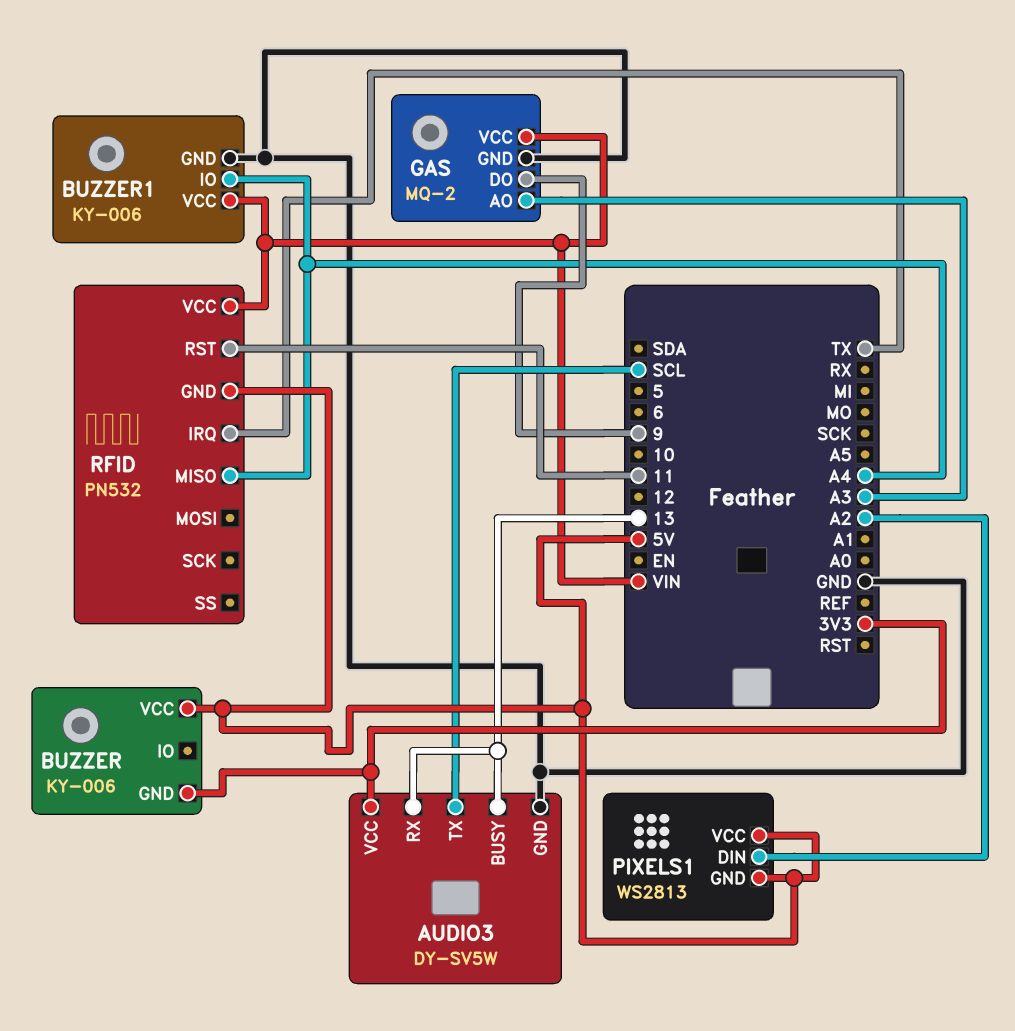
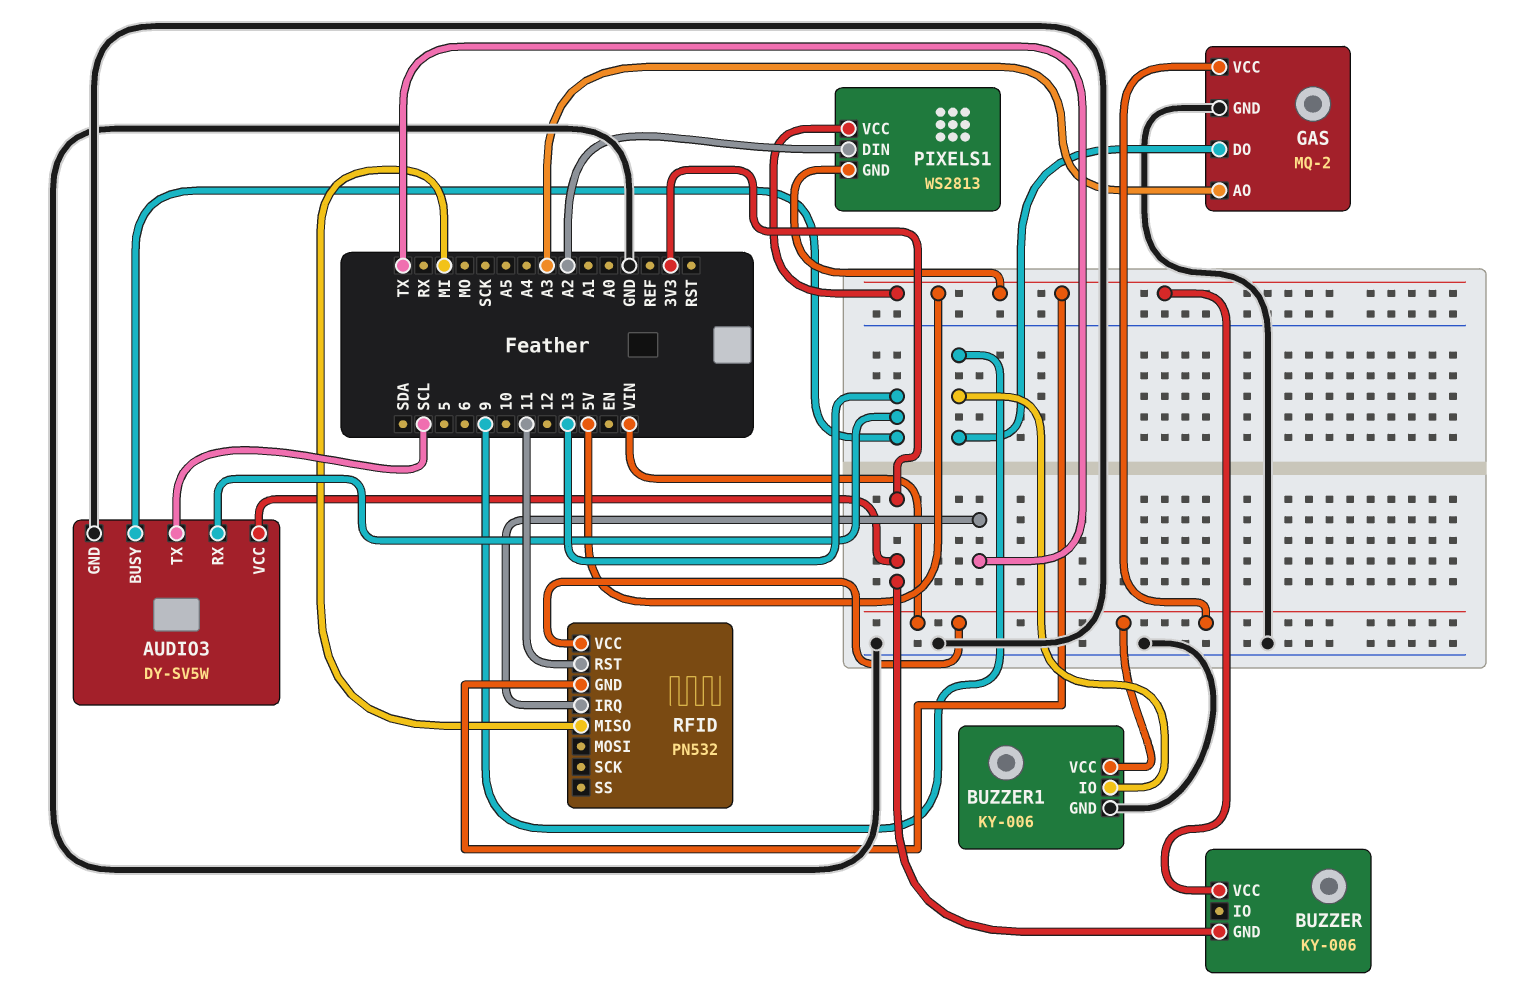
BUZZER1 pin IO: A4 -> 9
RFID pin MISO: A4 -> MI

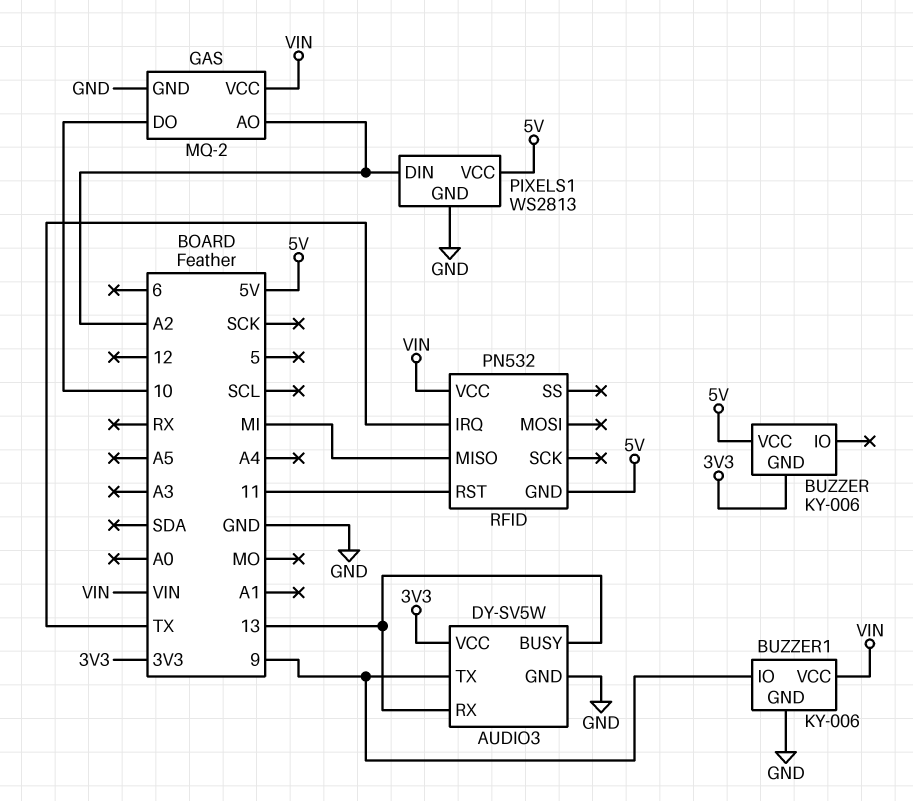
AUDIO3 pin TX: SCL -> 9
GAS pin AO: A3 -> A2
GAS pin DO: 9 -> 10
PIXELS1 pin GND: 5V -> GND

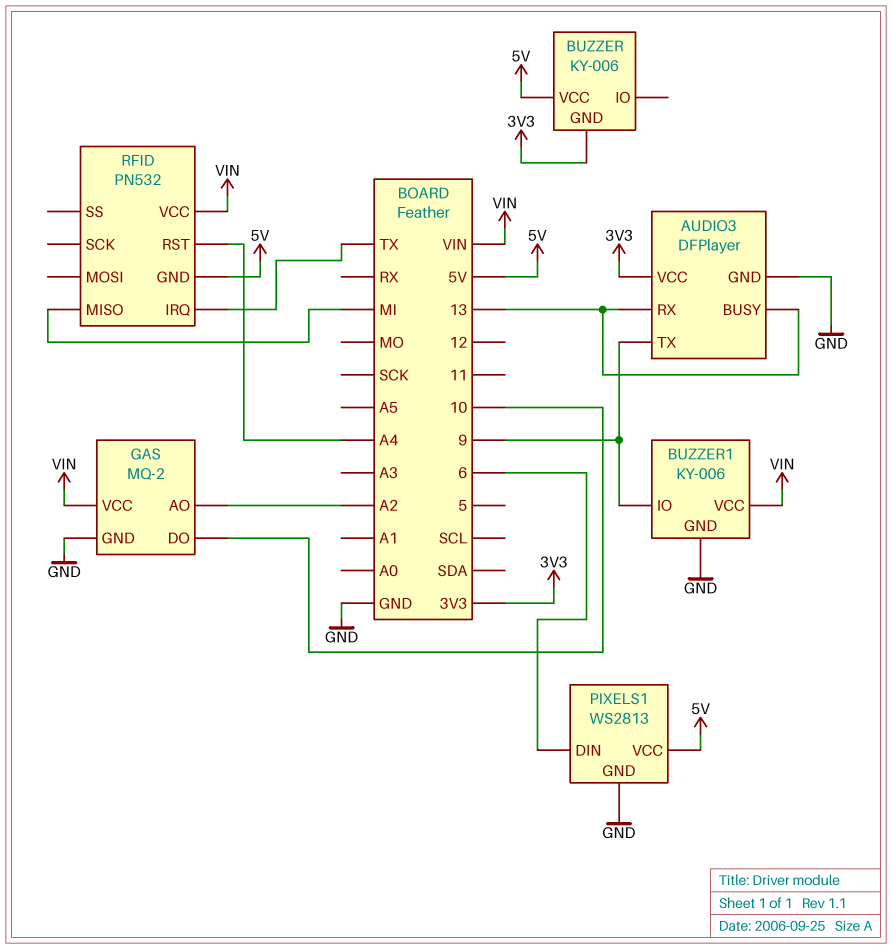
AUDIO3: DY-SV5W -> DFPlayer
PIXELS1 pin DIN: A2 -> 6
RFID pin RST: 11 -> A4

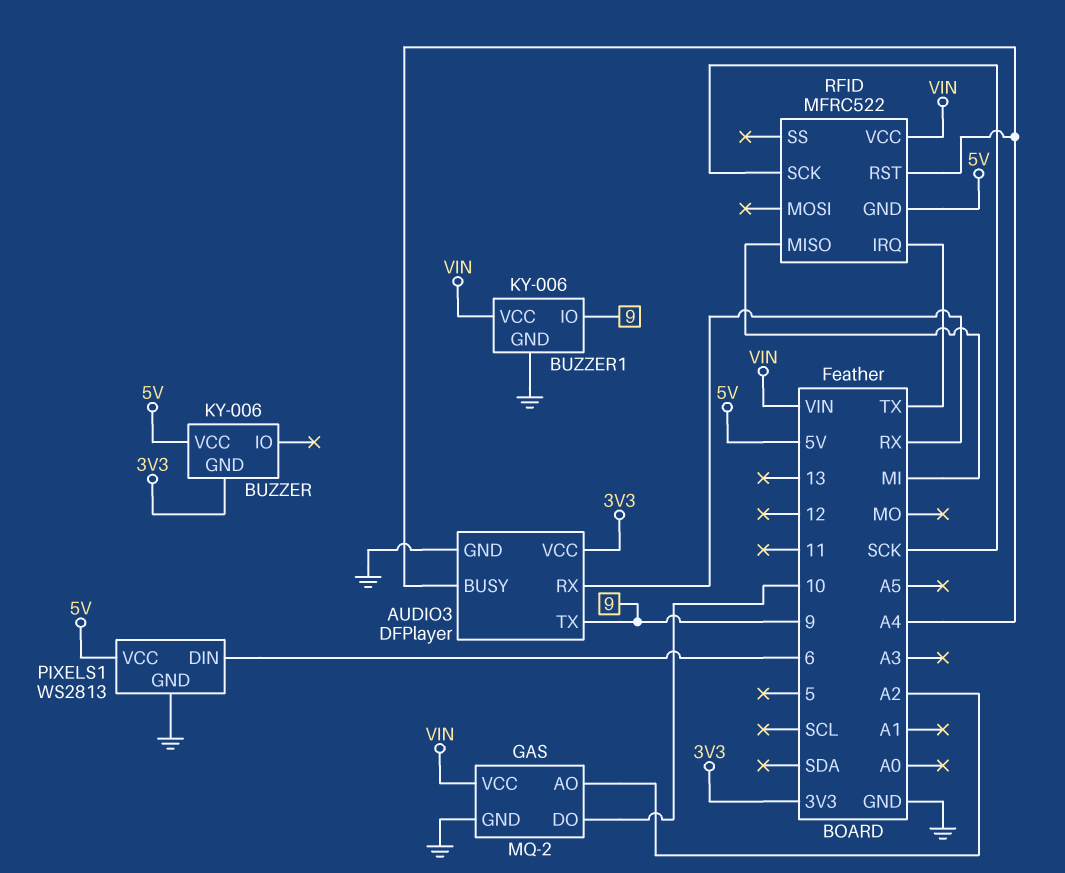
AUDIO3 pin BUSY: 13 -> A4
AUDIO3 pin RX: 13 -> RX
RFID: PN532 -> MFRC522
RFID pin SCK: none -> SCK

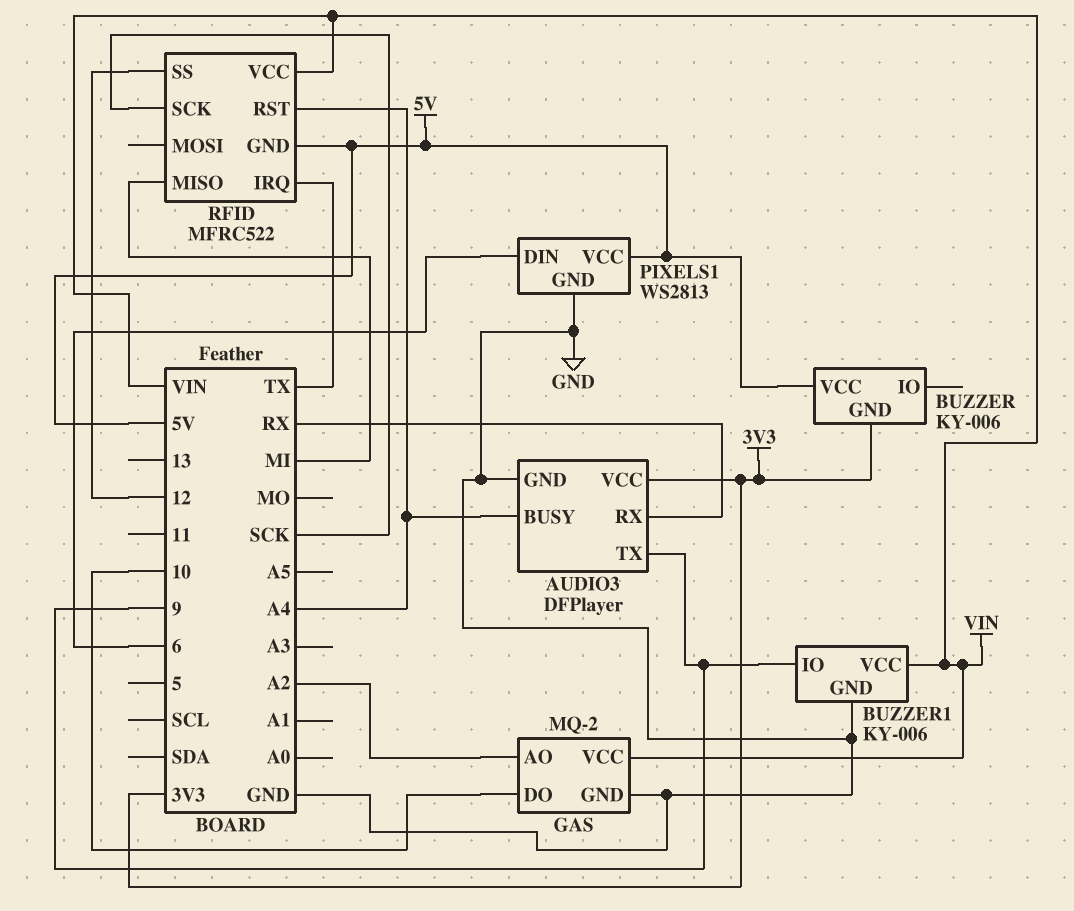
RFID pin SS: none -> 12

